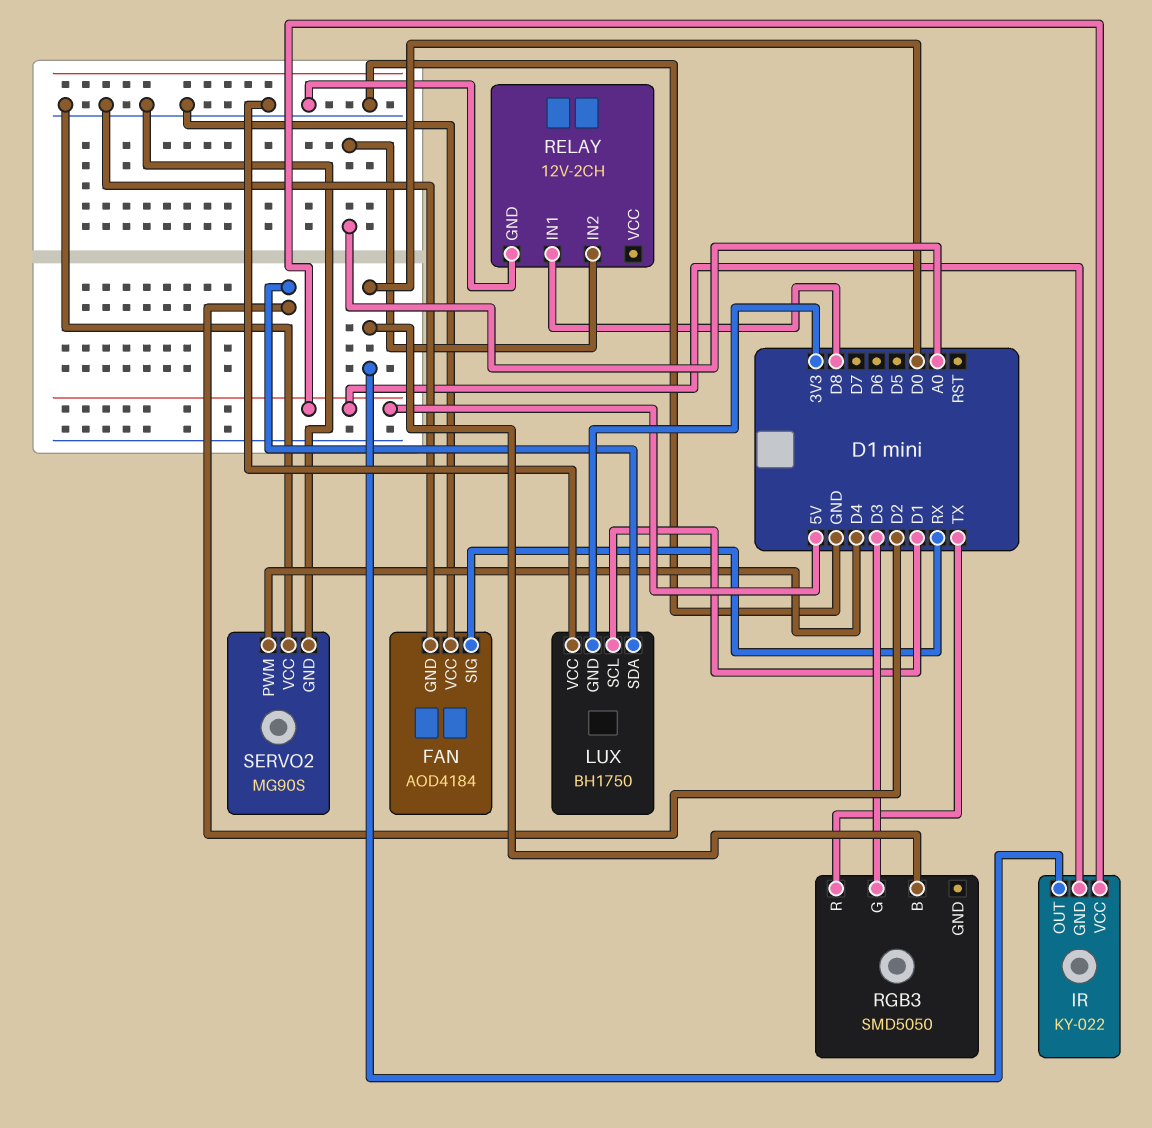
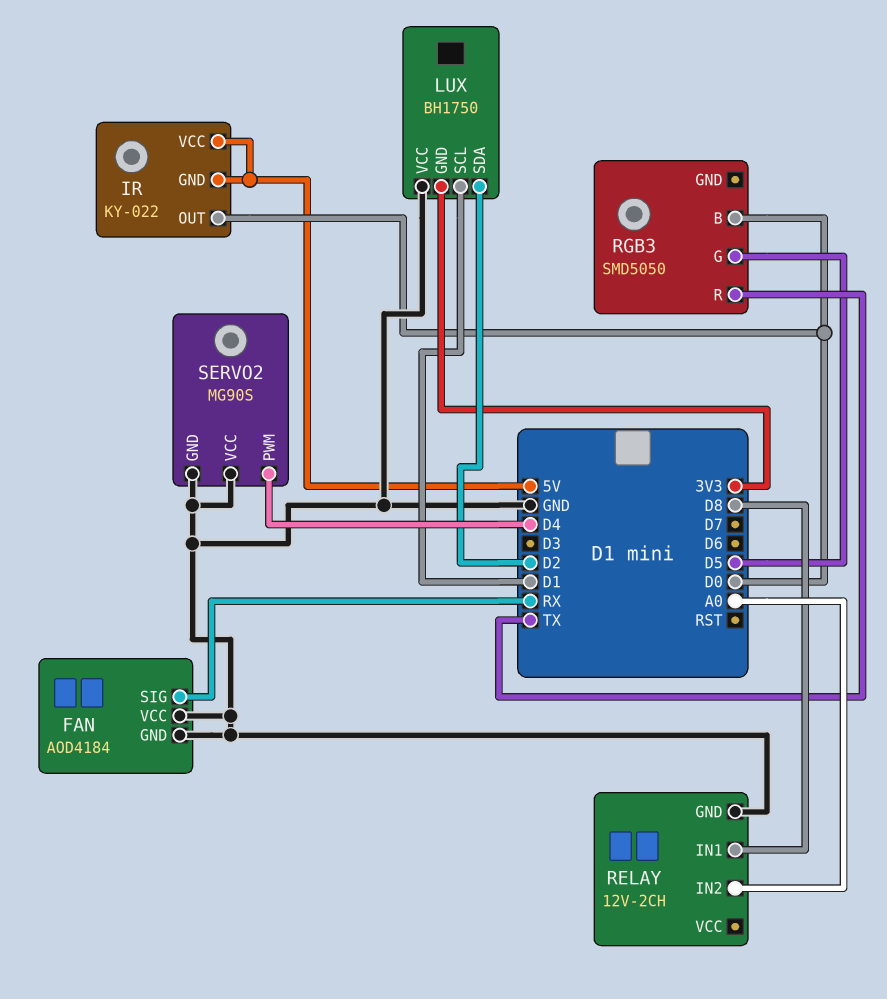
RGB3 pin G: D3 -> D5

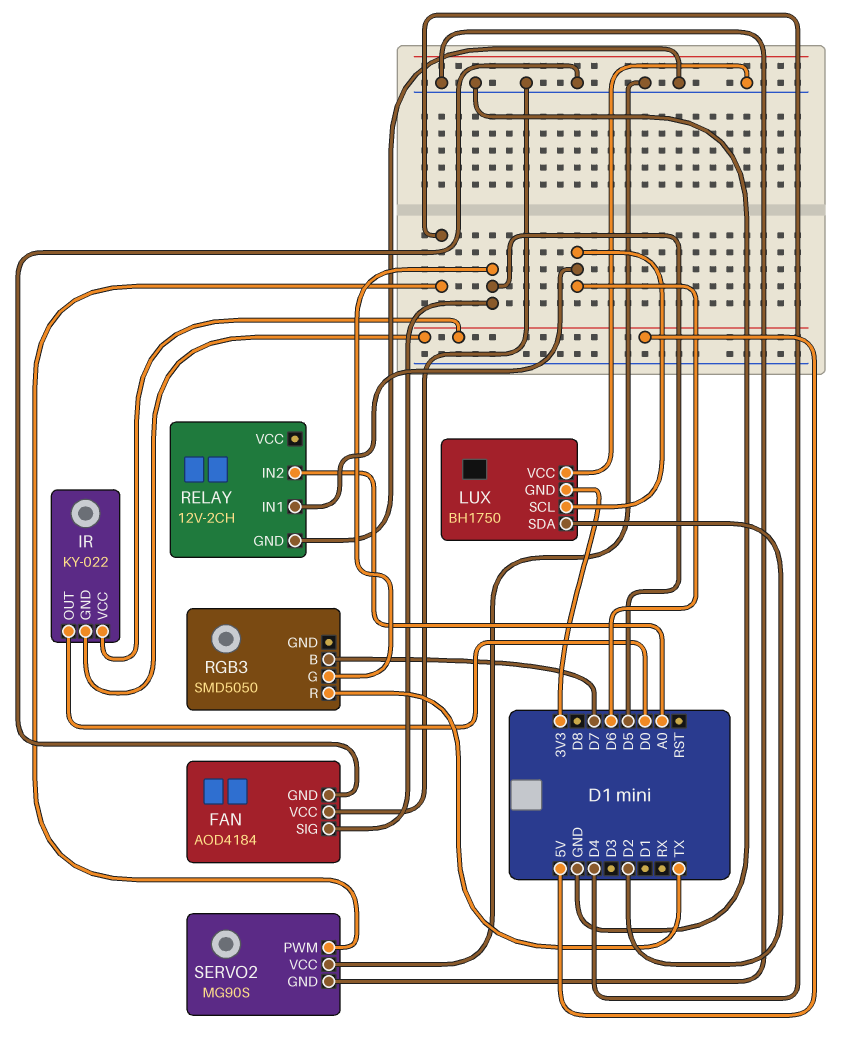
FAN pin SIG: RX -> D5
LUX pin SCL: D1 -> D6
RELAY pin IN1: D8 -> D6
RGB3 pin B: D0 -> D7

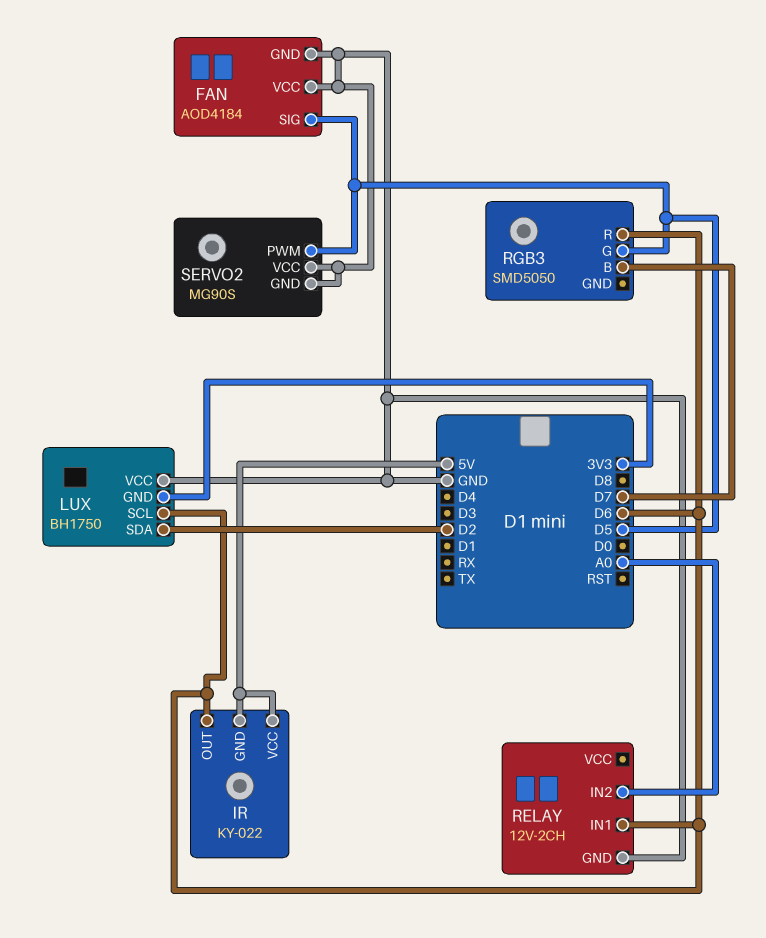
IR pin OUT: D0 -> D6
RGB3 pin R: TX -> D6
SERVO2 pin PWM: D4 -> D5

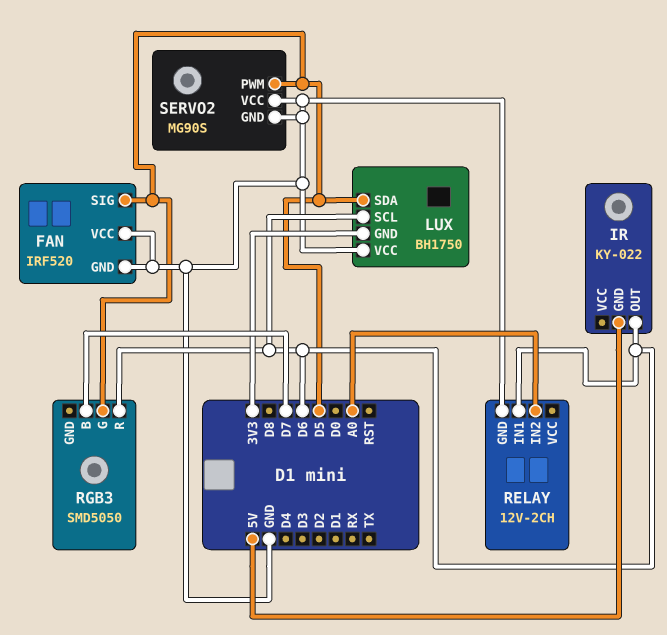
FAN: AOD4184 -> IRF520
IR pin VCC: 5V -> none
LUX pin SDA: D2 -> D5

